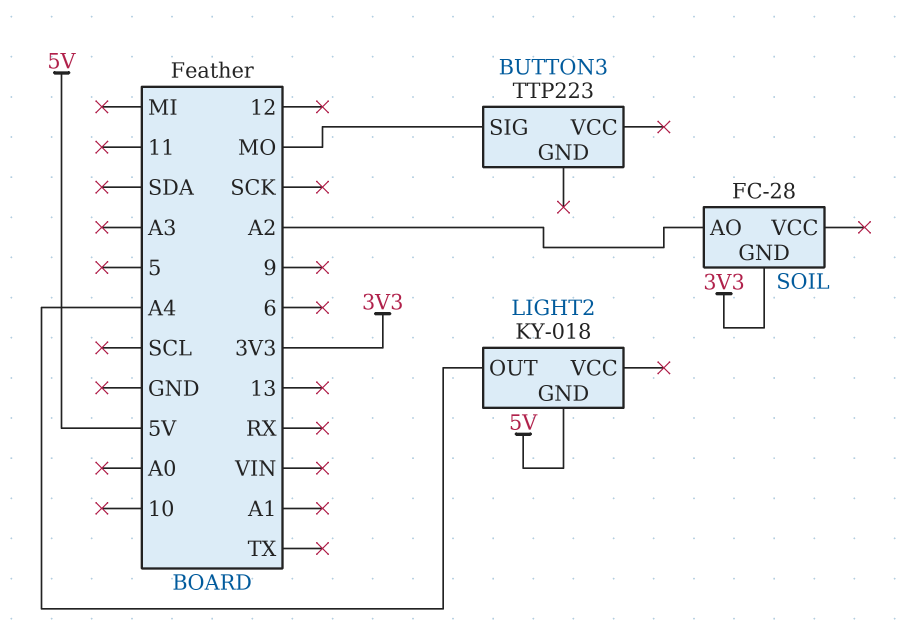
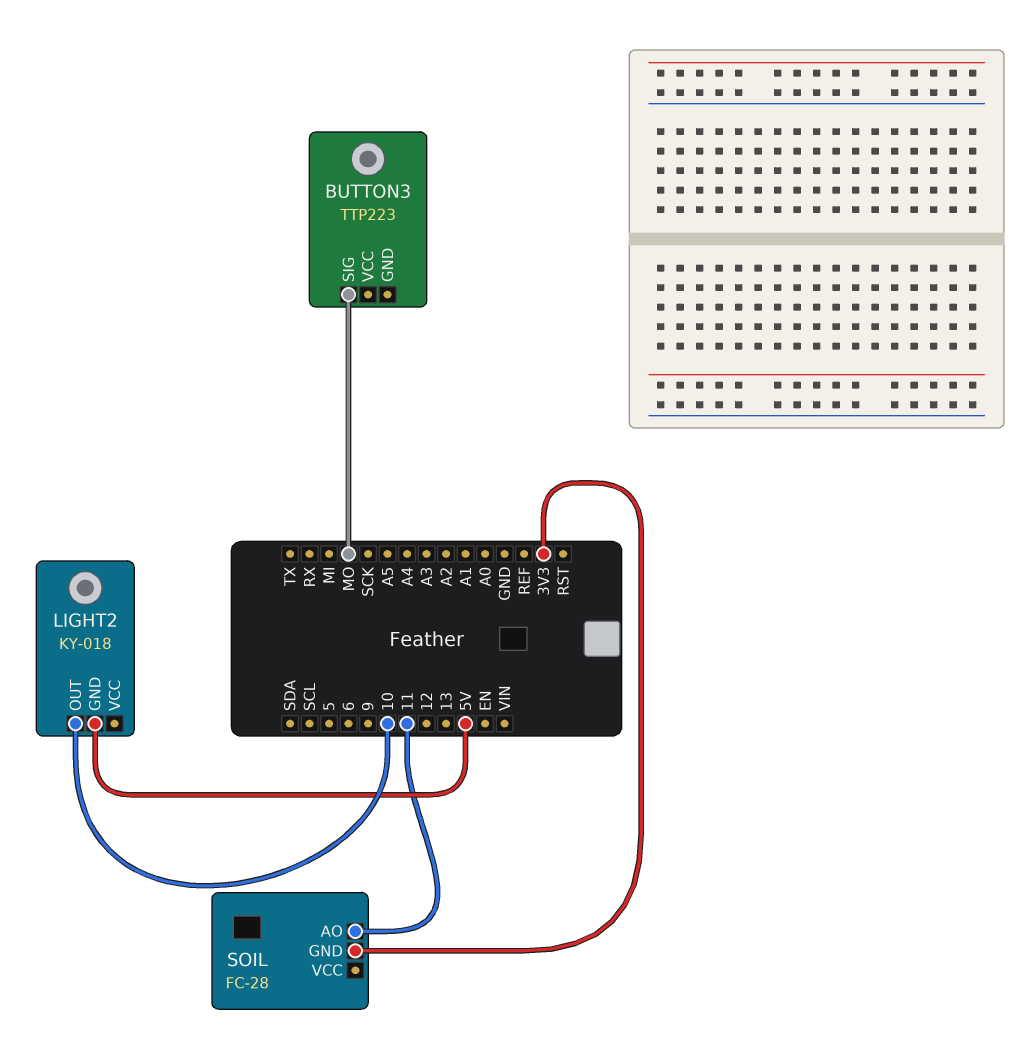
LIGHT2 pin OUT: A4 -> 10
SOIL pin AO: A2 -> 11

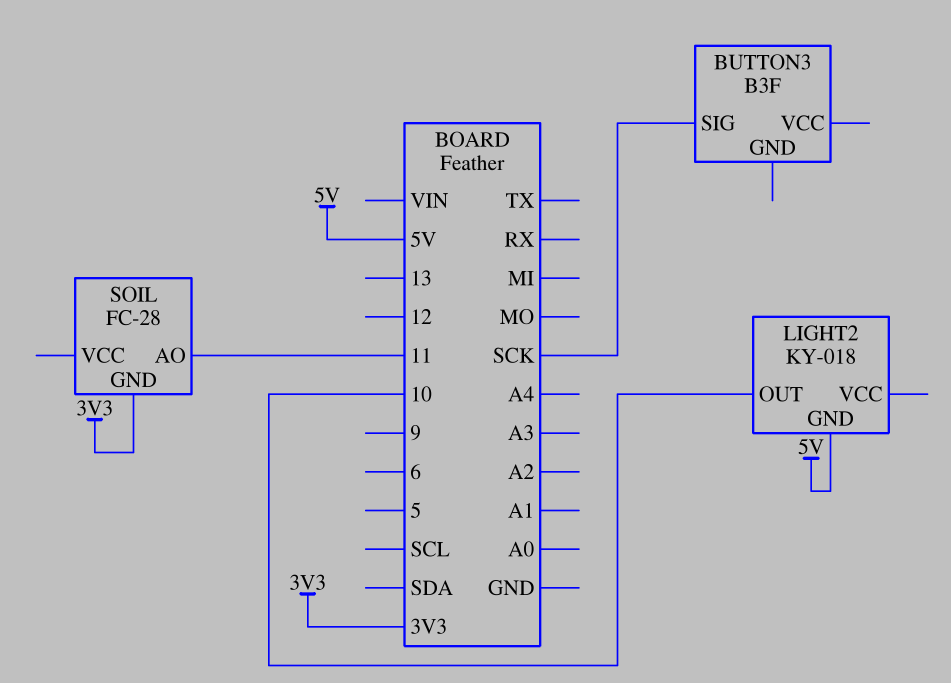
BUTTON3: TTP223 -> B3F
BUTTON3 pin SIG: MO -> SCK

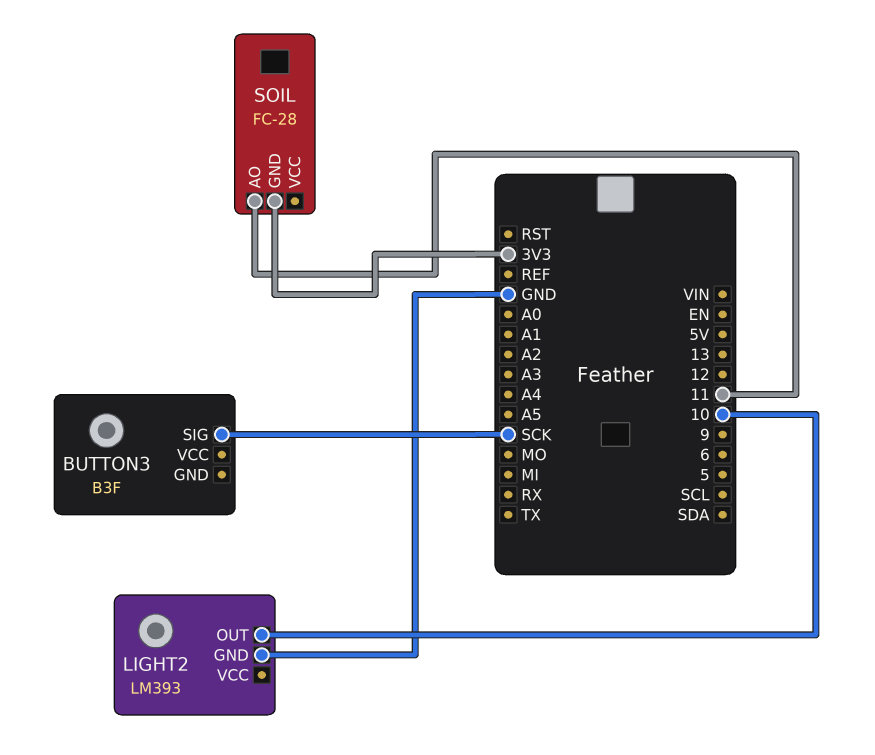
LIGHT2: KY-018 -> LM393
LIGHT2 pin GND: 5V -> GND

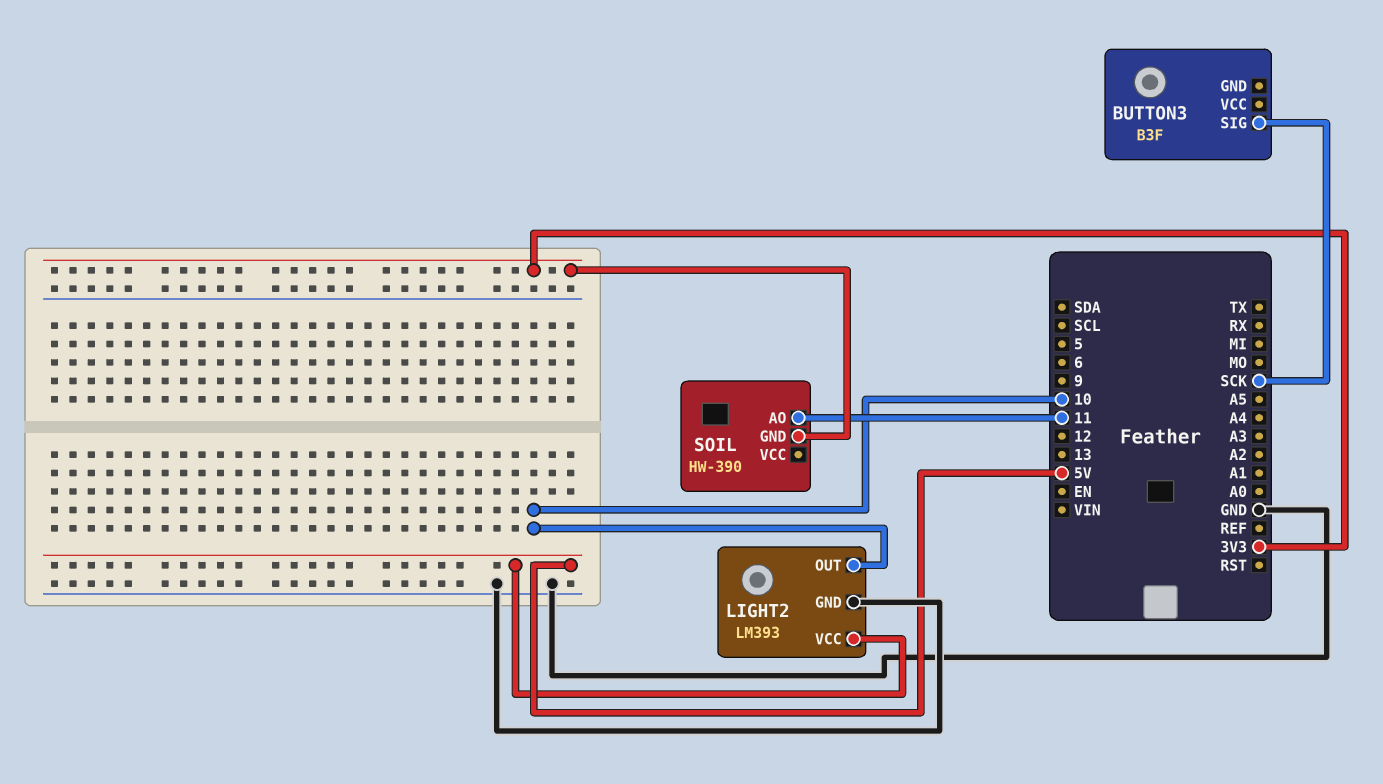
LIGHT2 pin VCC: none -> 5V
SOIL: FC-28 -> HW-390

